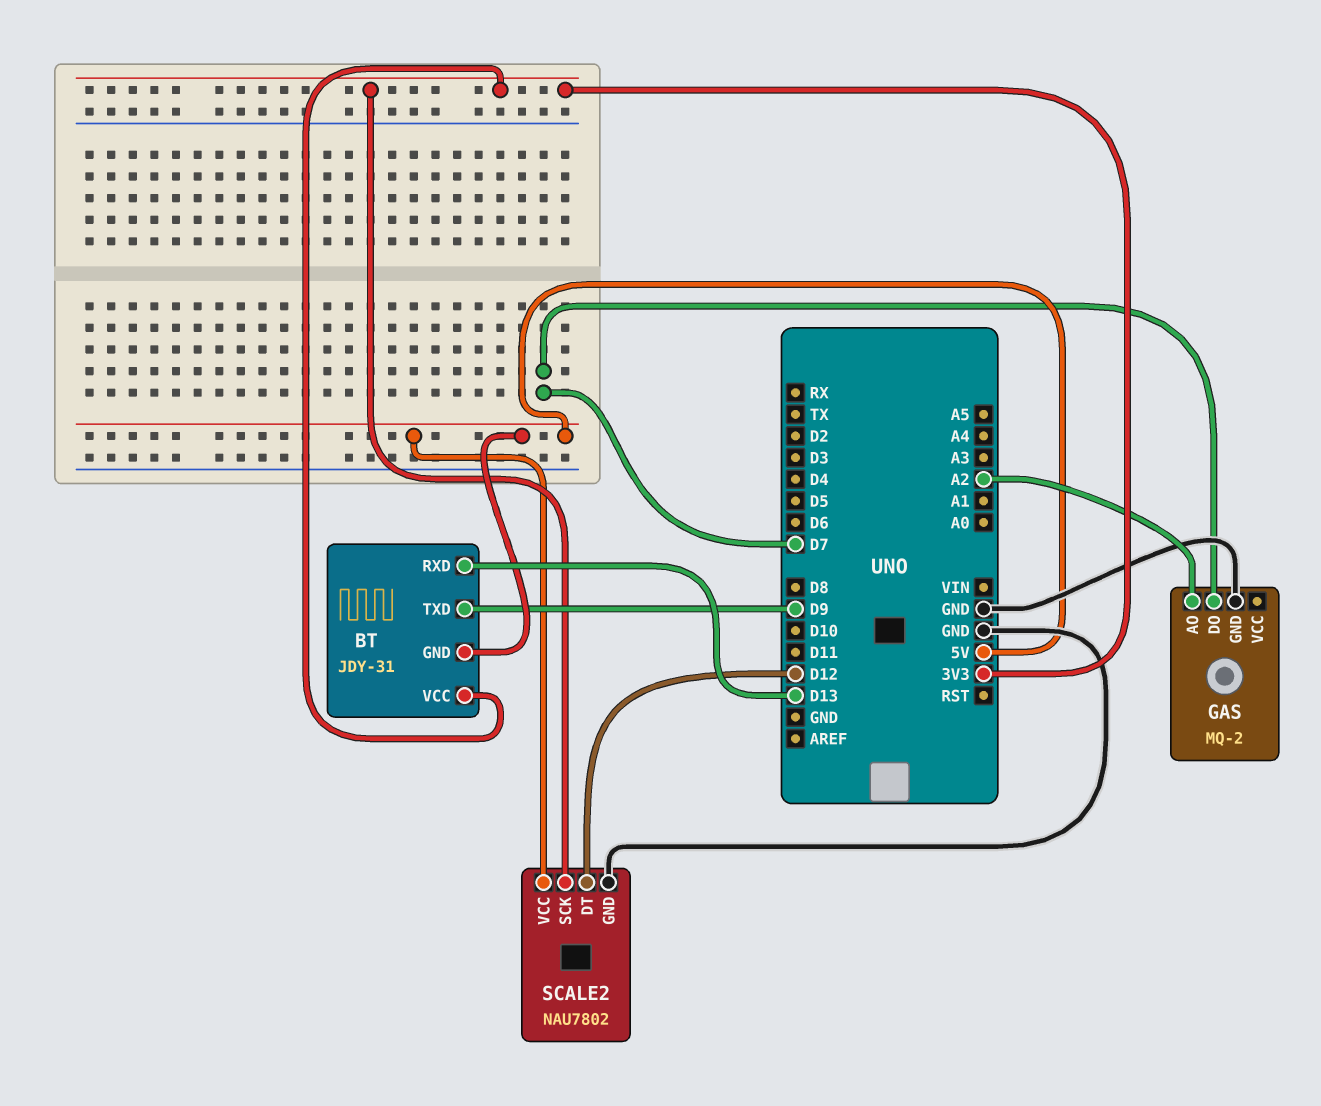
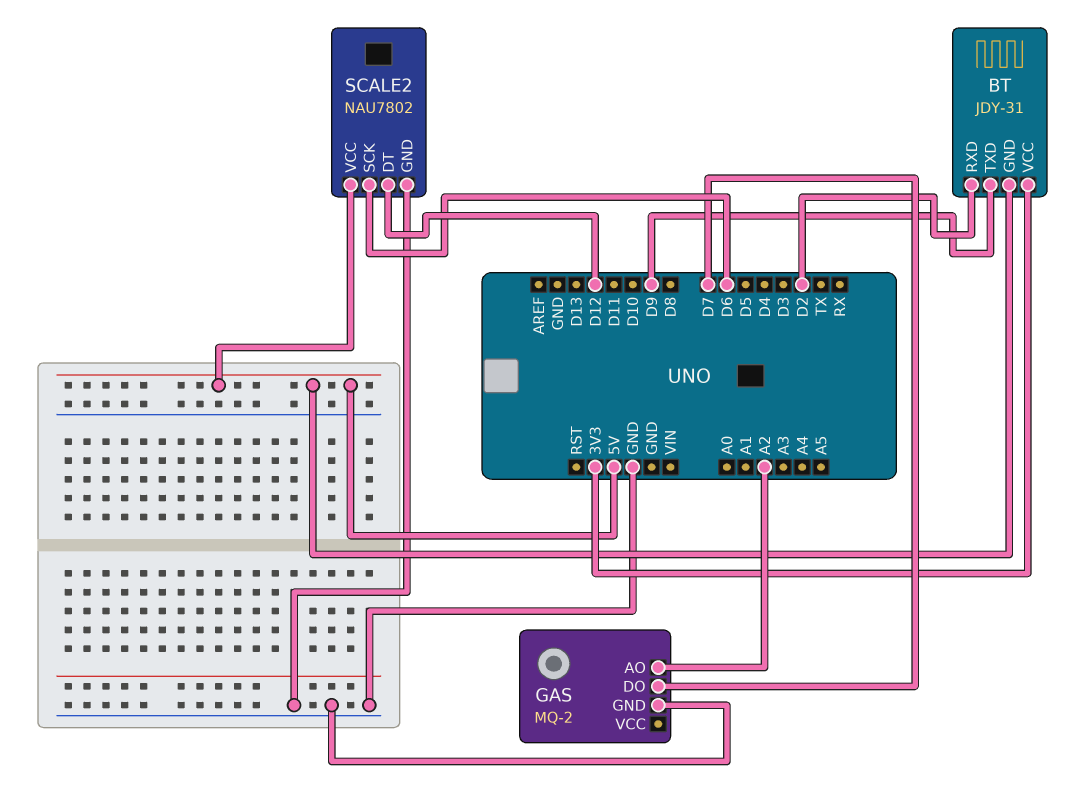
BT pin RXD: D13 -> D2
SCALE2 pin SCK: 3V3 -> D6

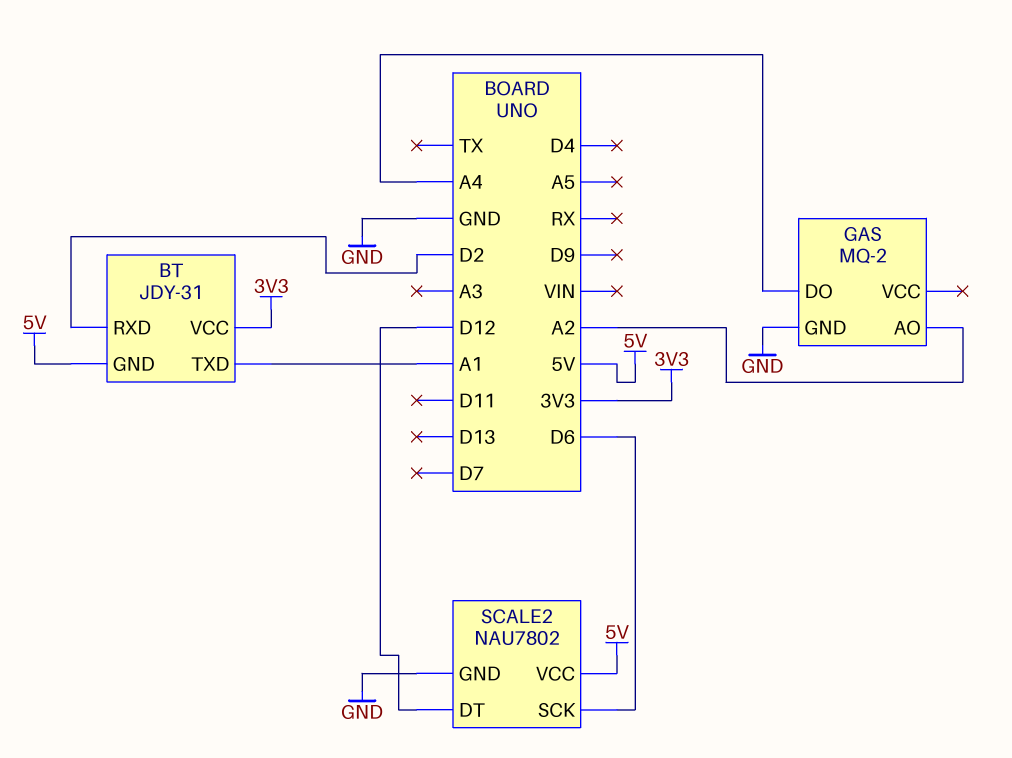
BT pin TXD: D9 -> A1
GAS pin DO: D7 -> A4

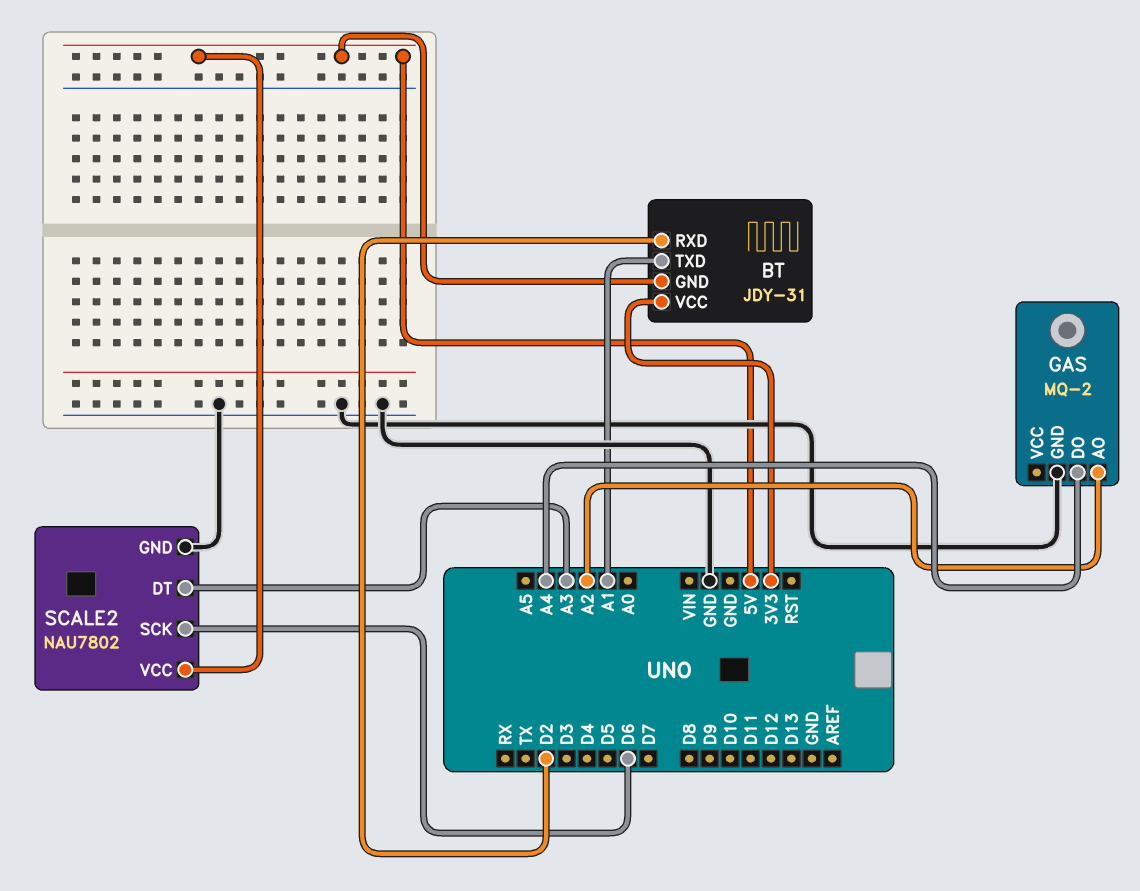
SCALE2 pin DT: D12 -> A3

